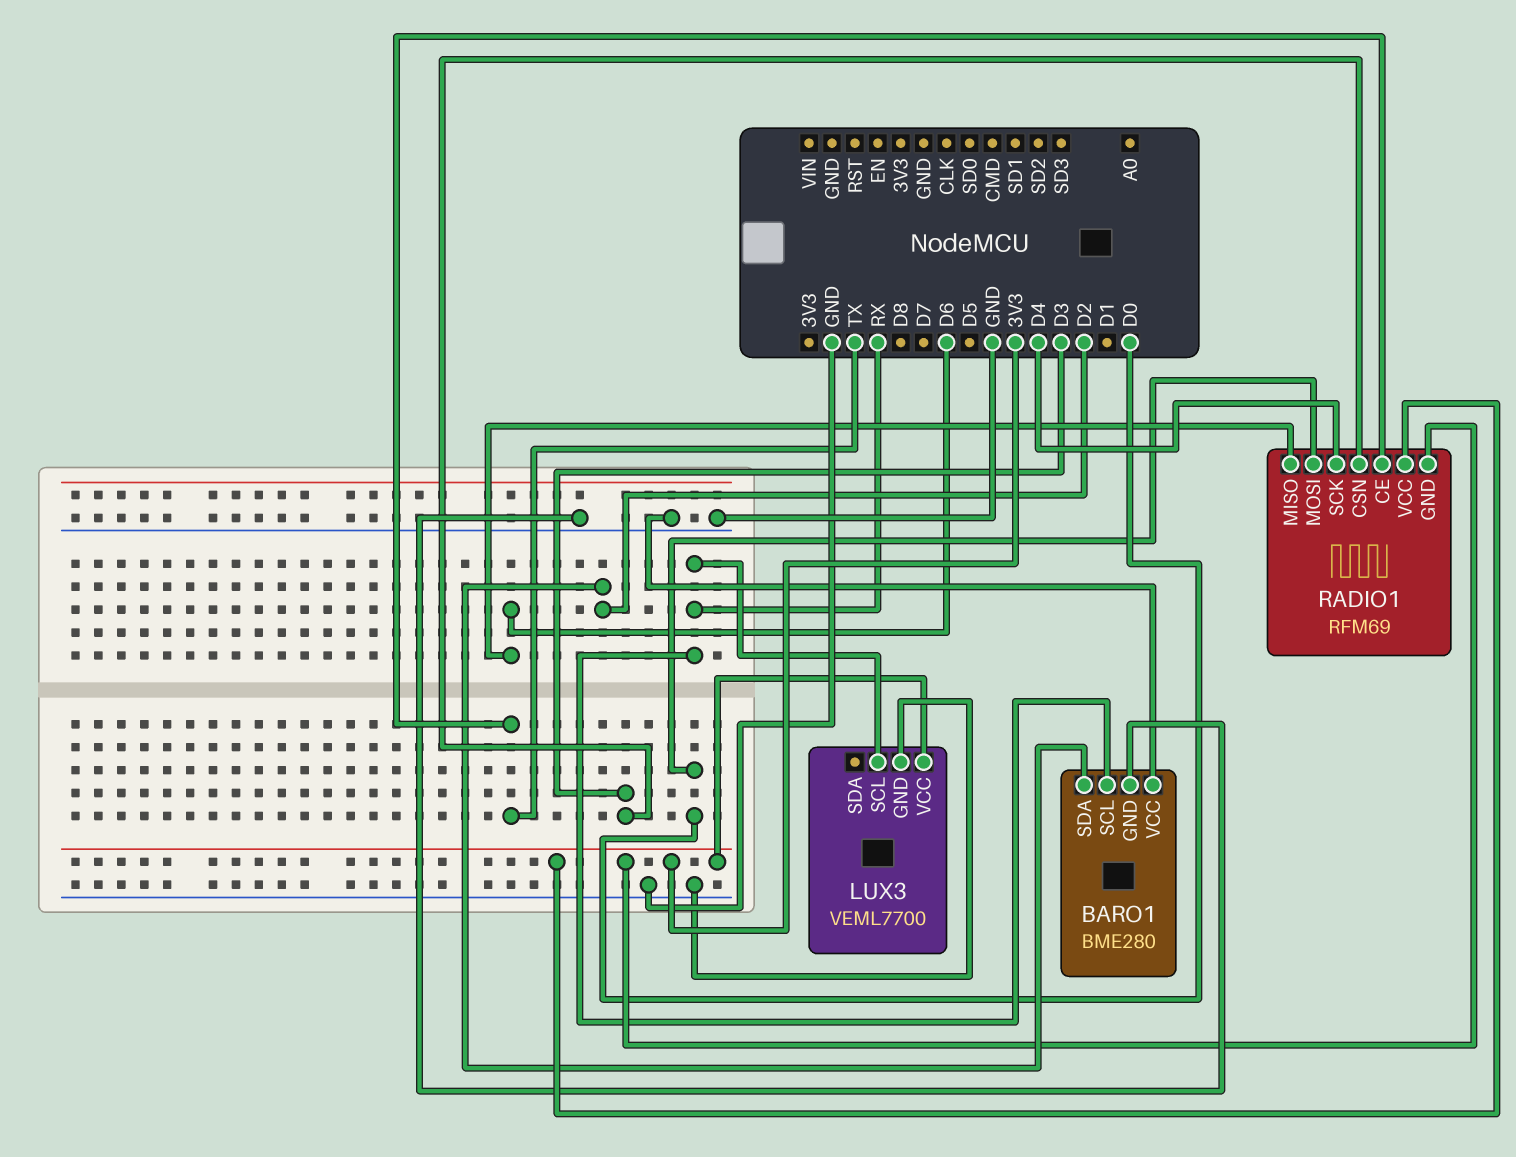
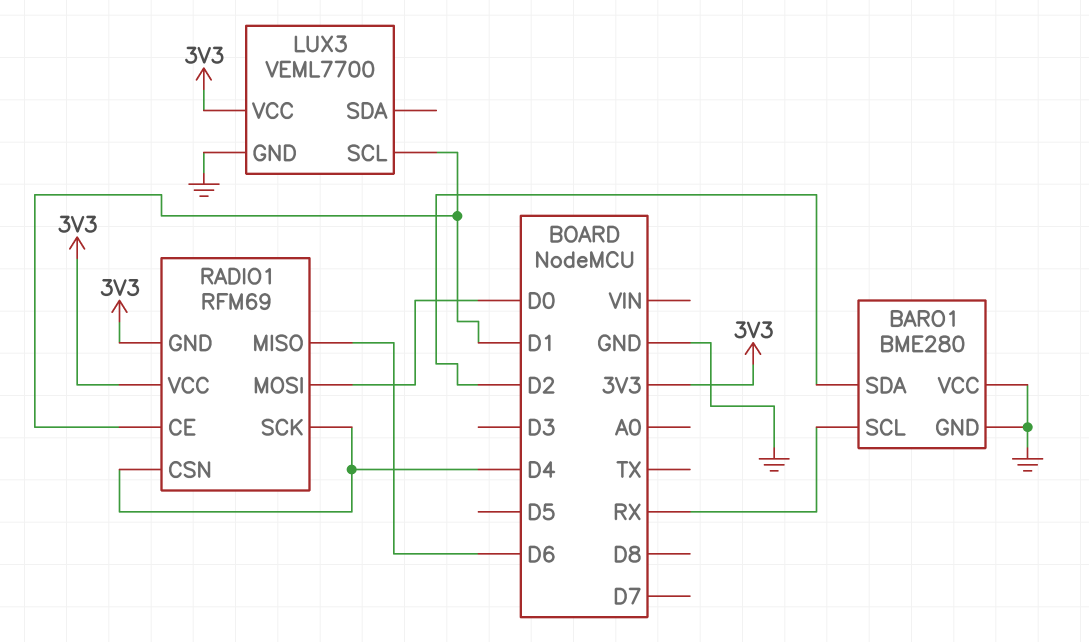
LUX3 pin SCL: RX -> D1
RADIO1 pin CE: TX -> D1
RADIO1 pin CSN: D3 -> D4

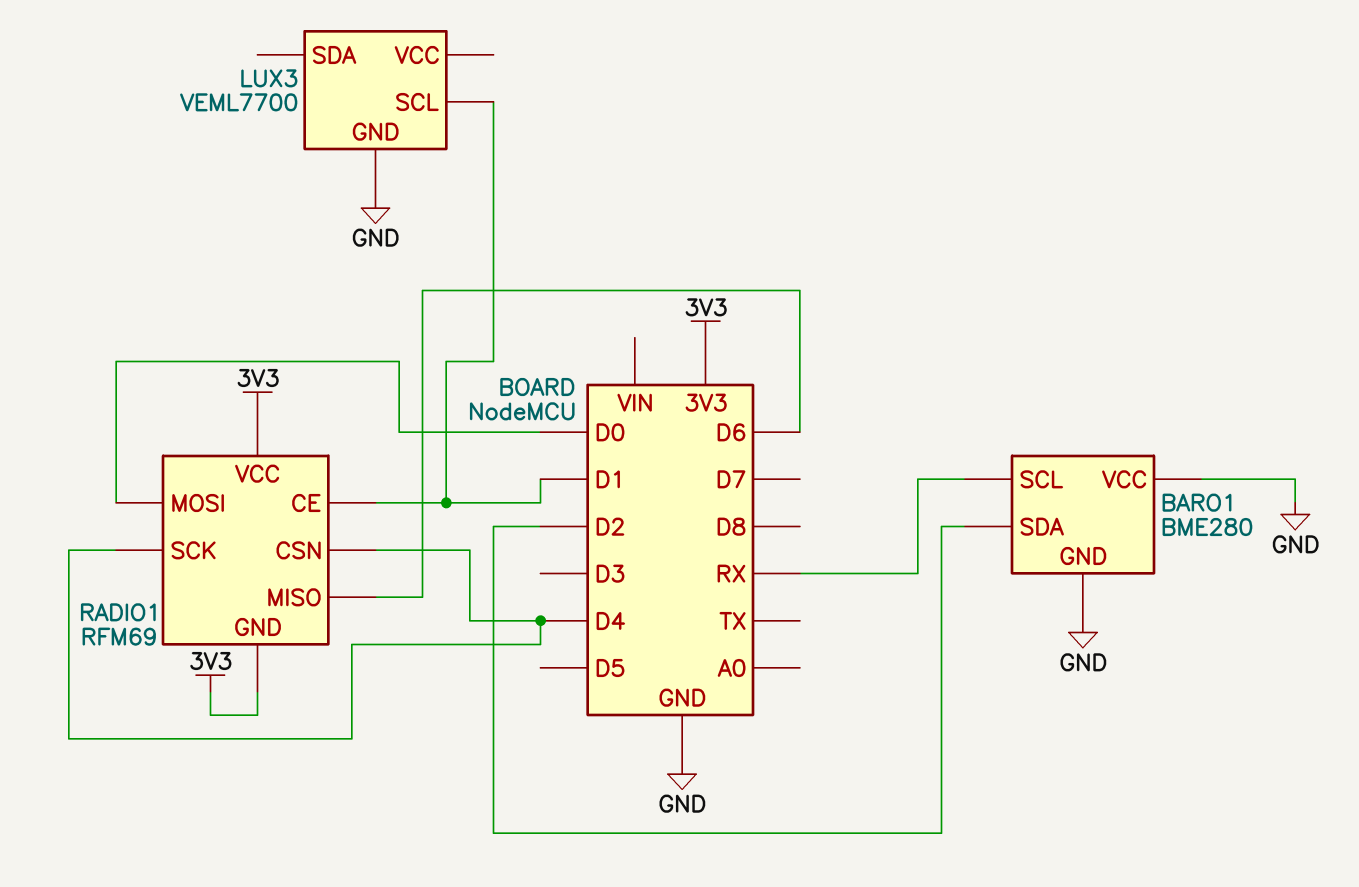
LUX3 pin VCC: 3V3 -> none

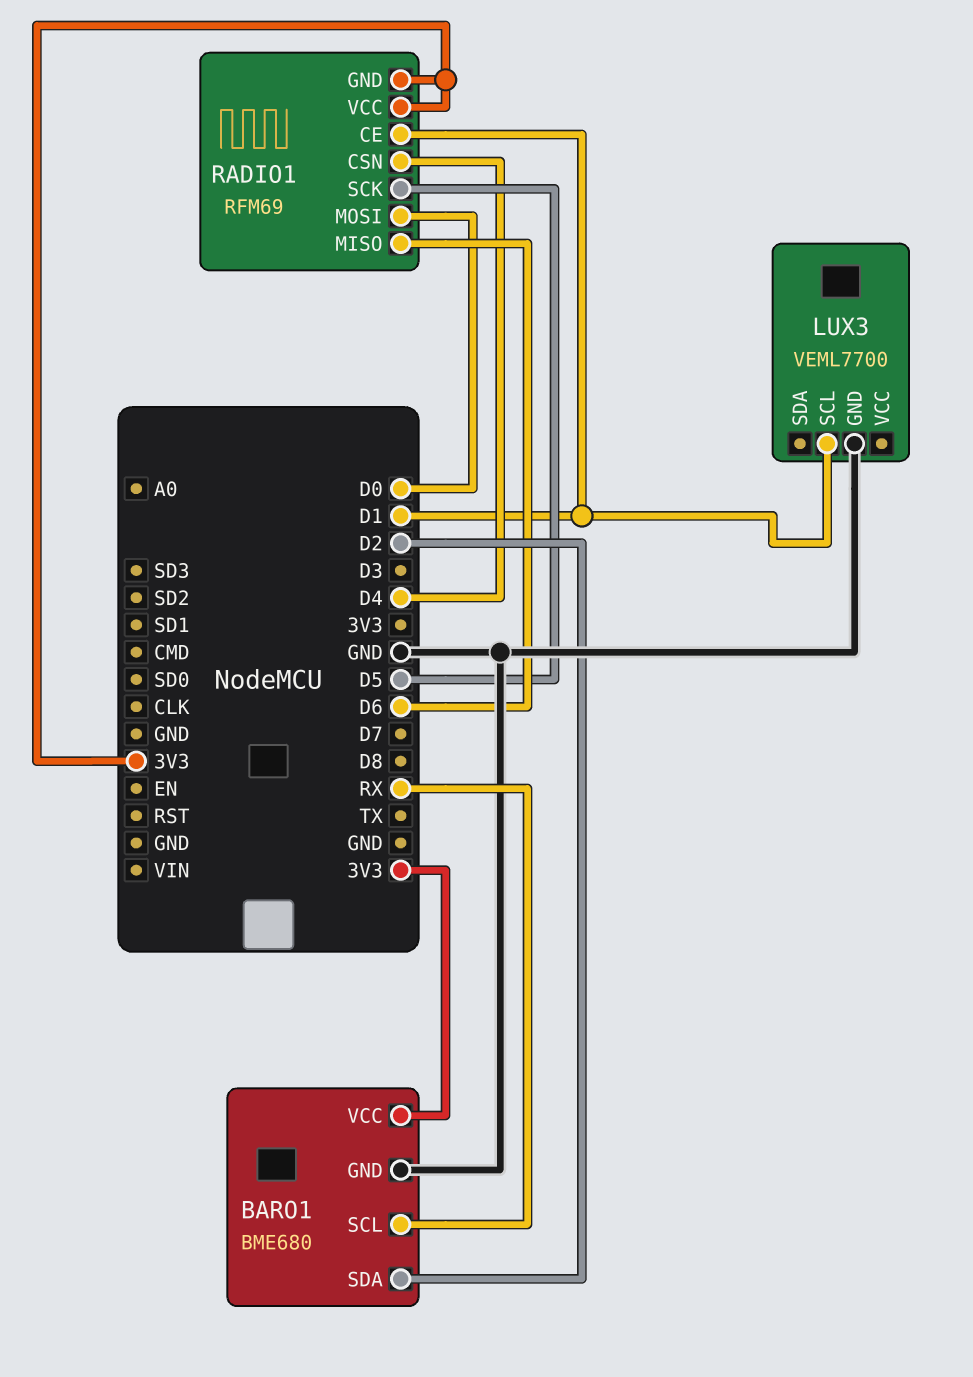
BARO1: BME280 -> BME680
BARO1 pin VCC: GND -> 3V3
RADIO1 pin SCK: D4 -> D5

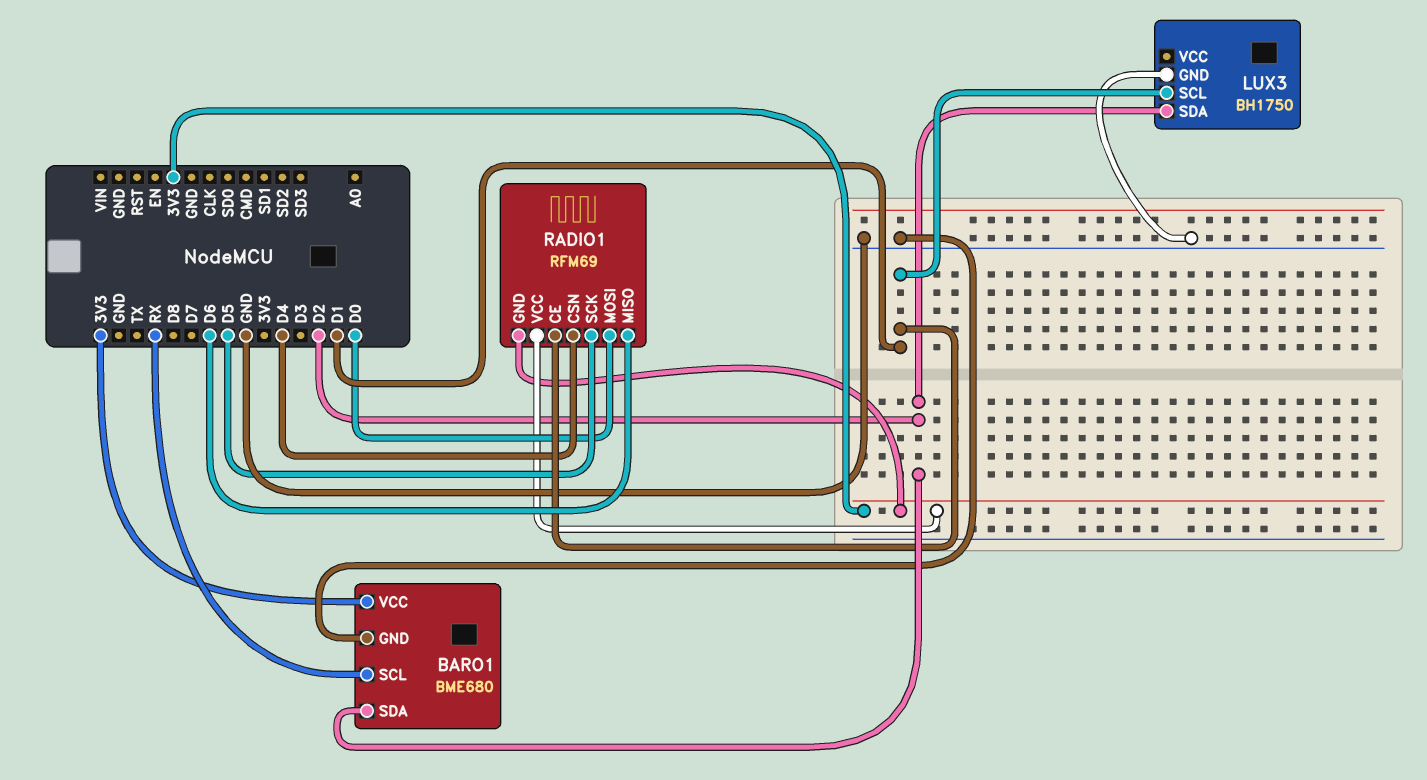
LUX3: VEML7700 -> BH1750
LUX3 pin SDA: none -> D2

